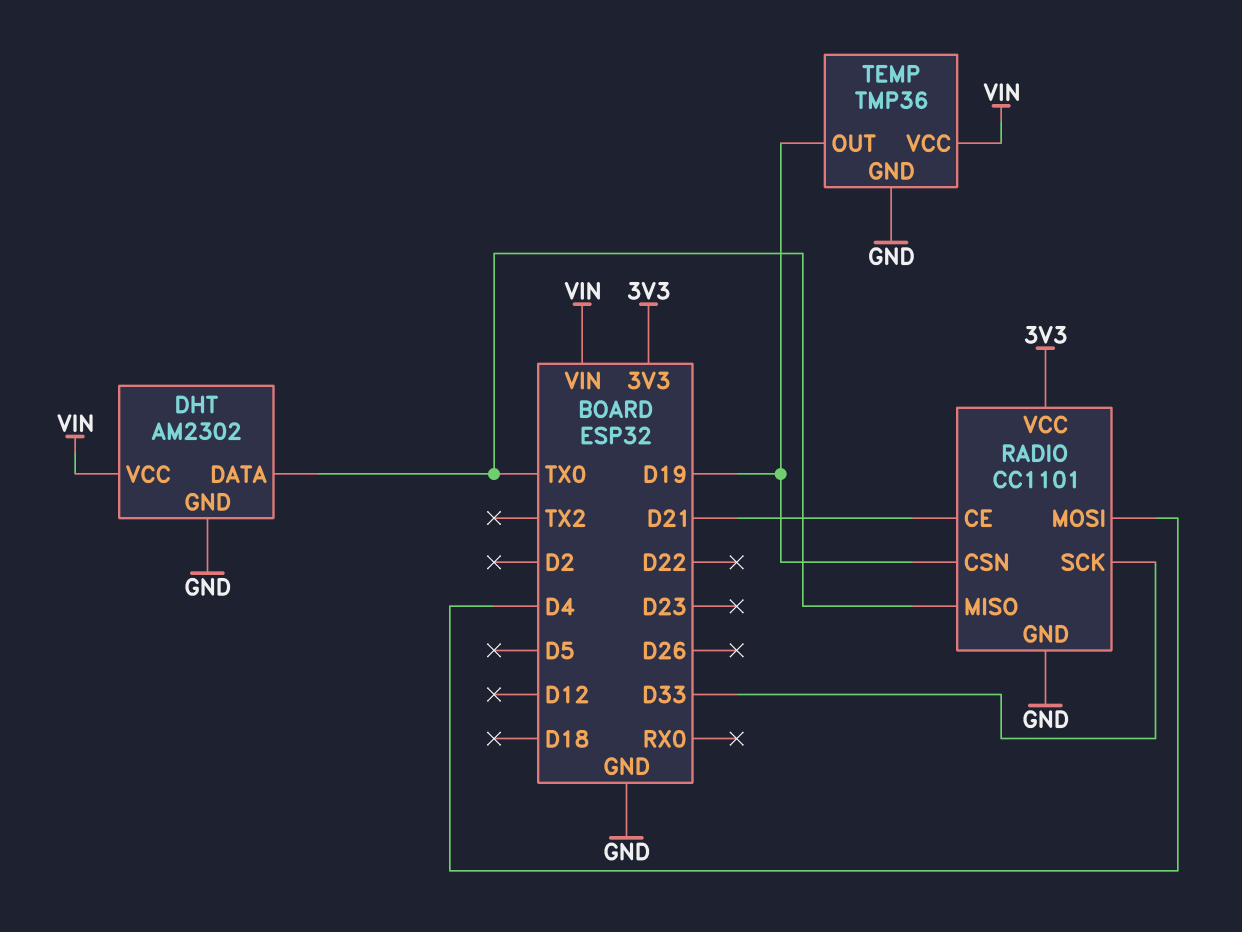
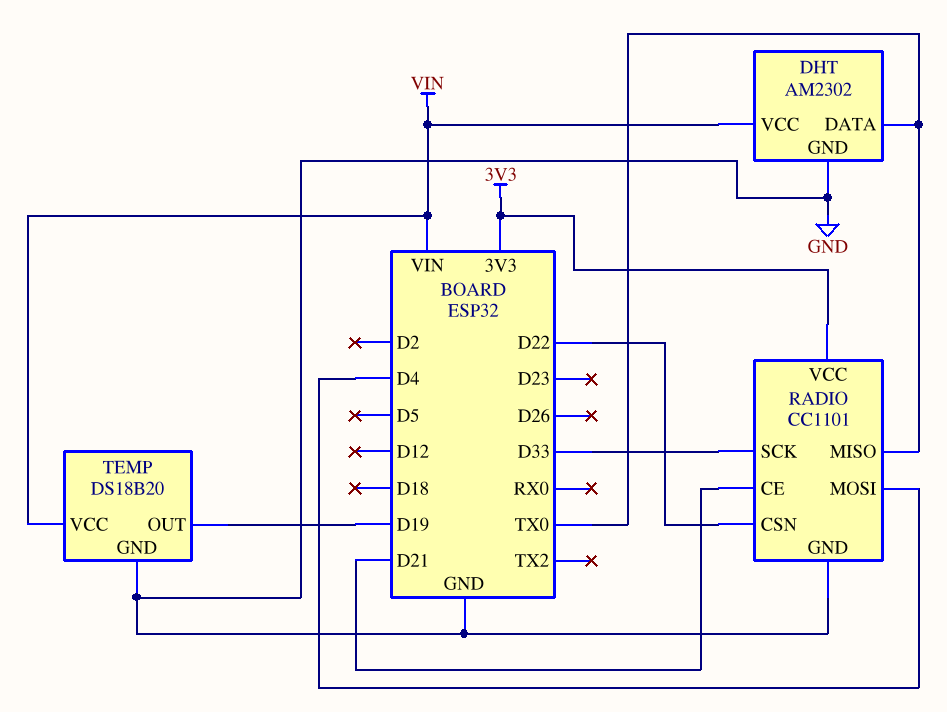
RADIO pin CSN: D19 -> D22
TEMP: TMP36 -> DS18B20

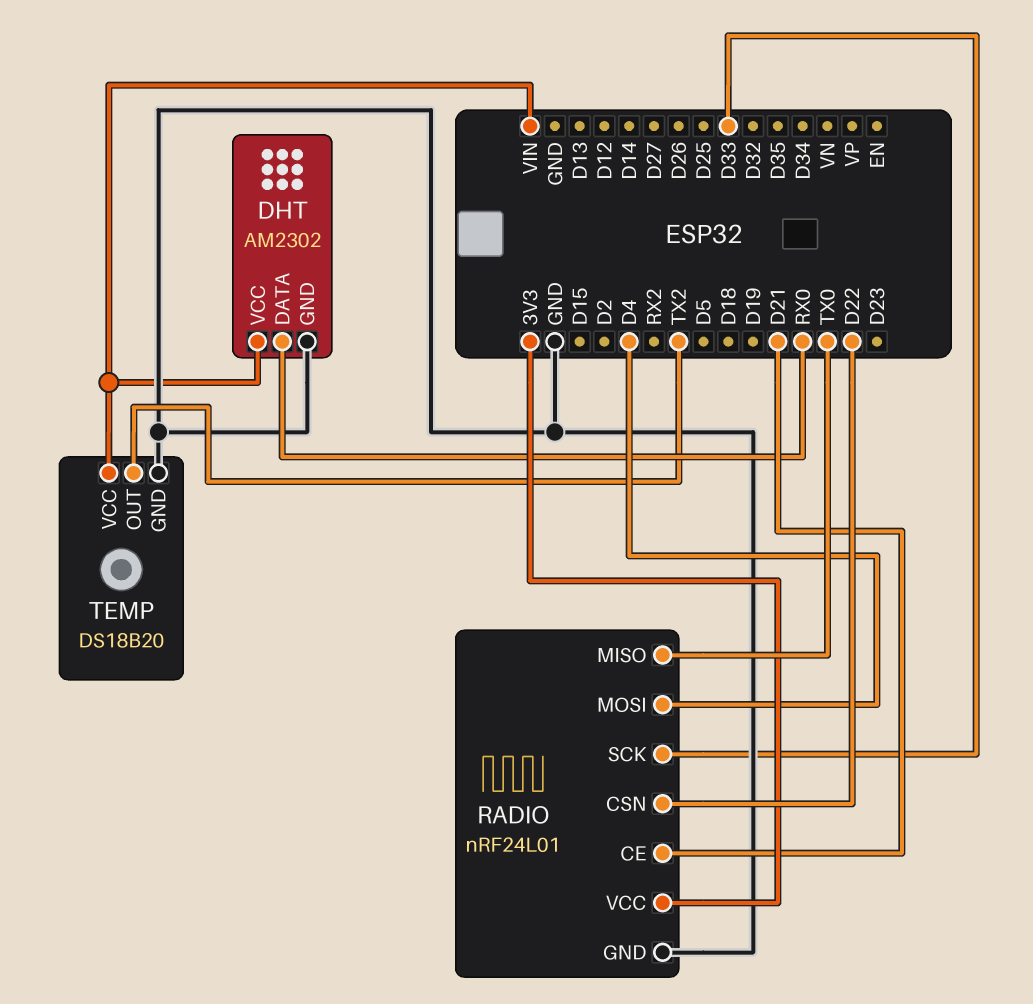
DHT pin DATA: TX0 -> RX0
RADIO: CC1101 -> nRF24L01
TEMP pin OUT: D19 -> TX2

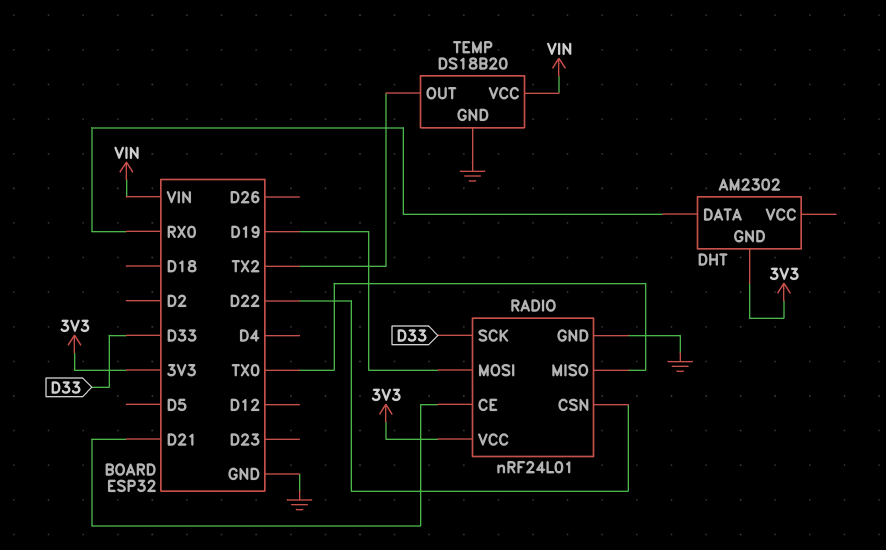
DHT pin GND: GND -> 3V3
DHT pin VCC: VIN -> none
RADIO pin MOSI: D4 -> D19

